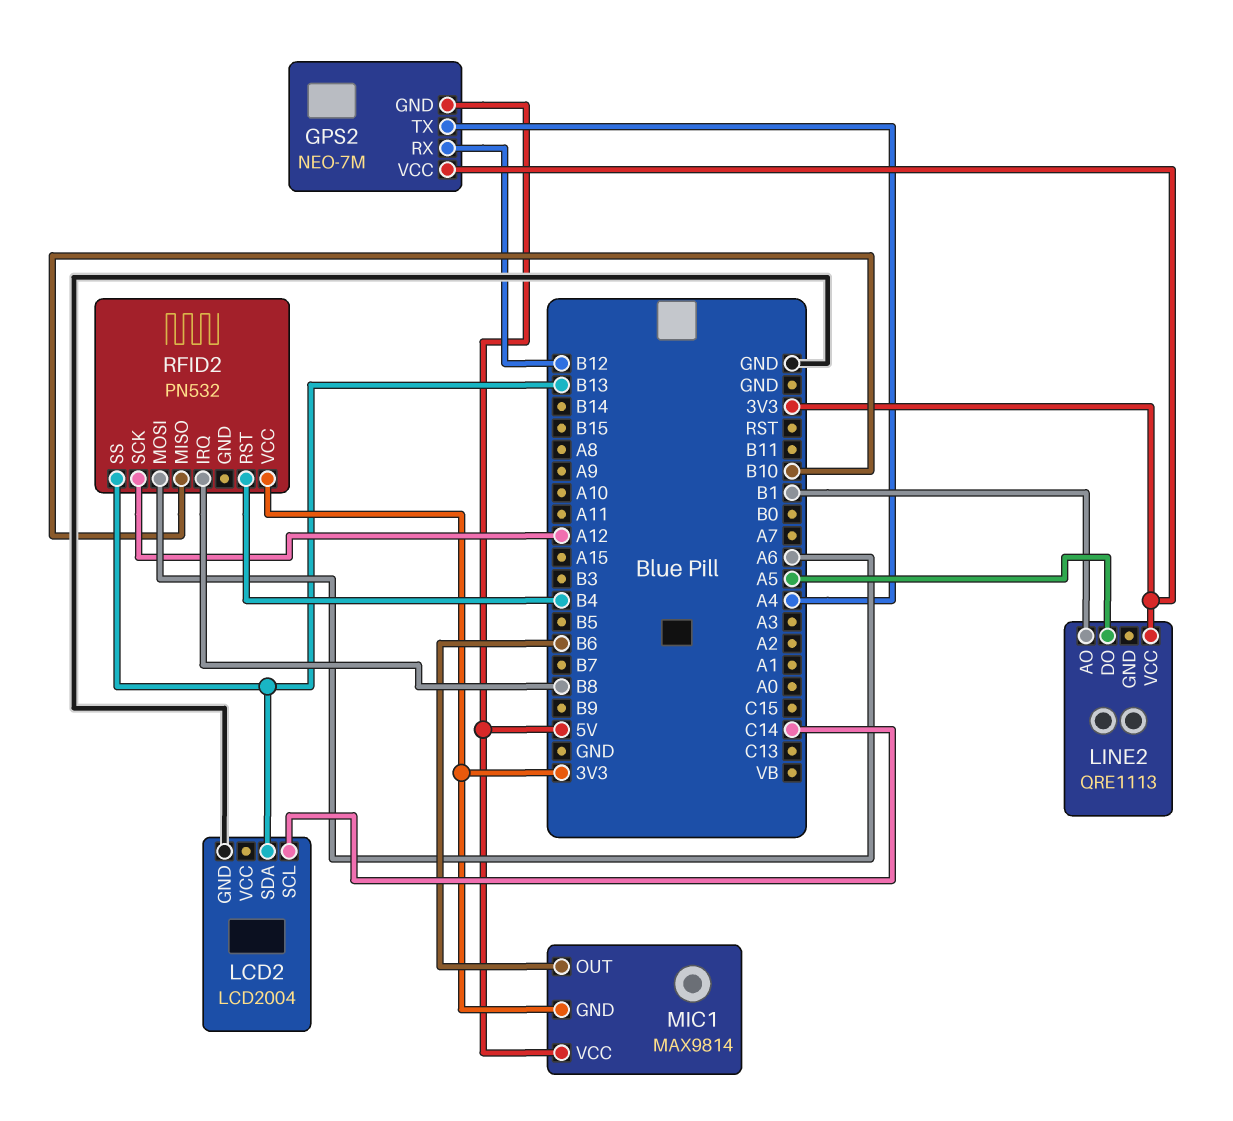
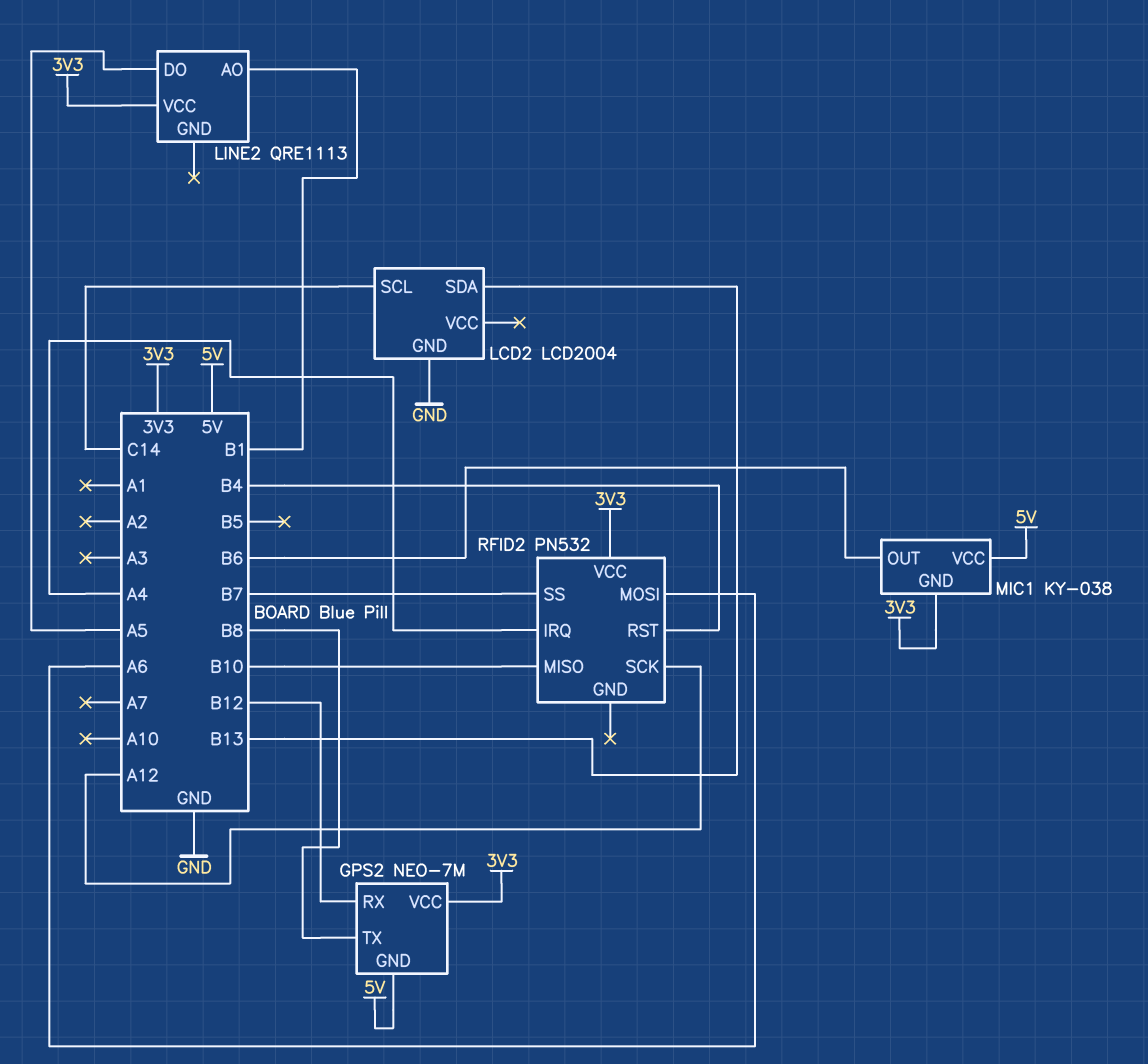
GPS2 pin TX: A4 -> B8
MIC1: MAX9814 -> KY-038
RFID2 pin IRQ: B8 -> A4
RFID2 pin SS: B13 -> B7

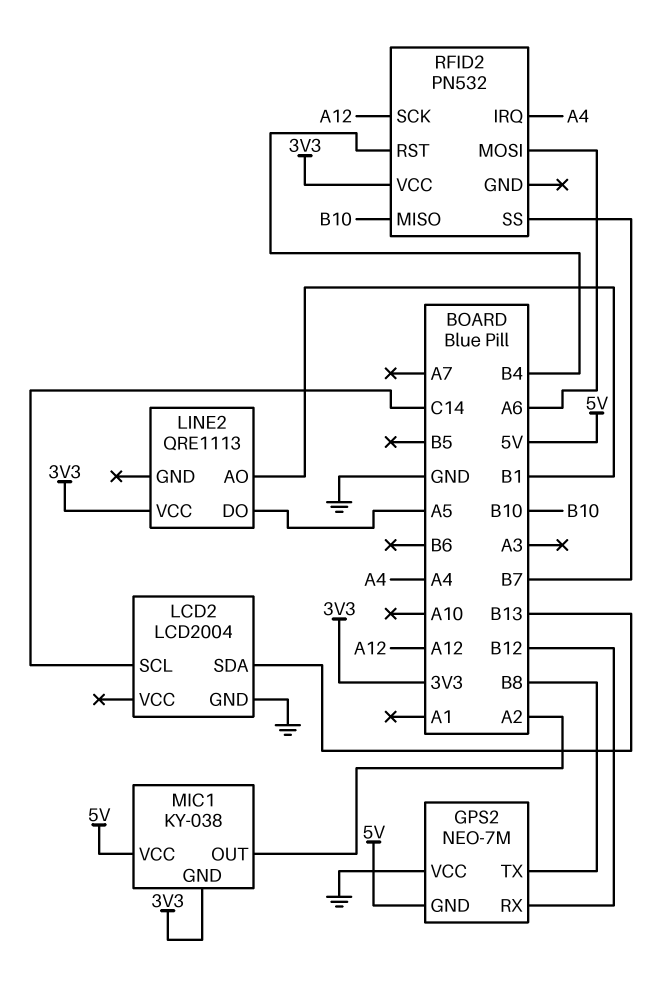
GPS2 pin VCC: 3V3 -> GND
MIC1 pin OUT: B6 -> A2

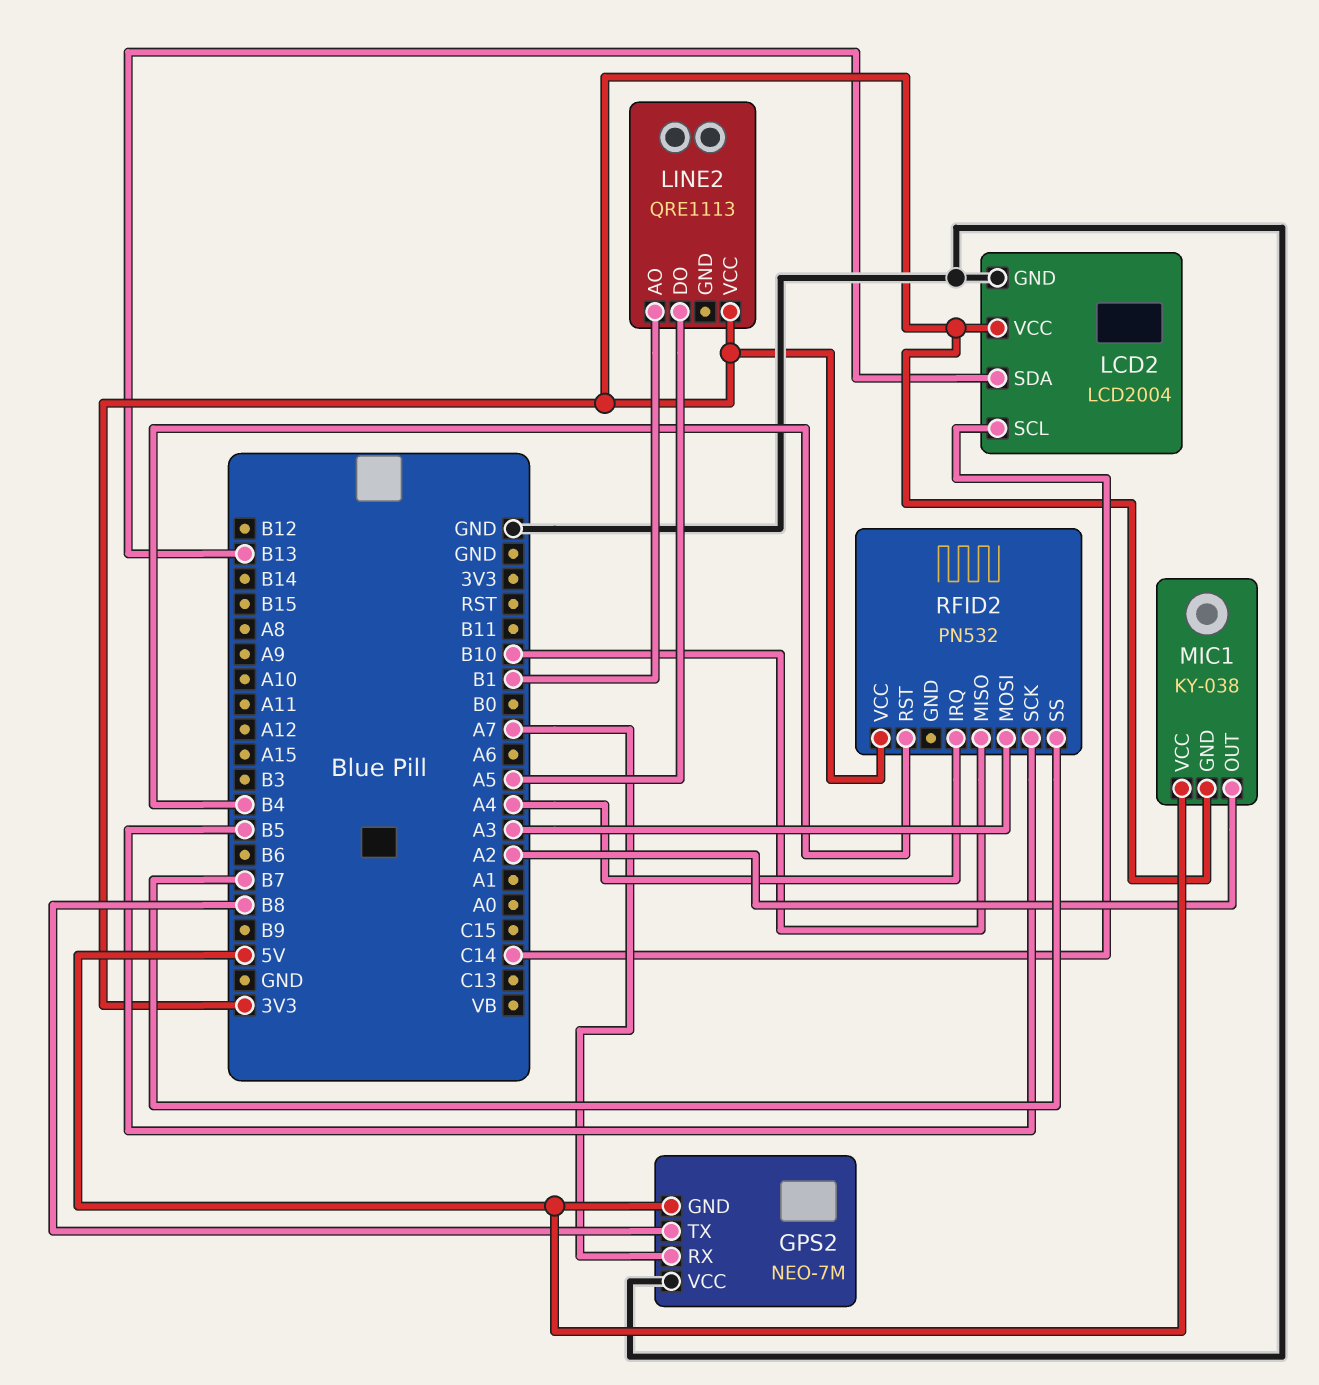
GPS2 pin RX: B12 -> A7
LCD2 pin VCC: none -> 3V3
RFID2 pin MOSI: A6 -> A3
RFID2 pin SCK: A12 -> B5

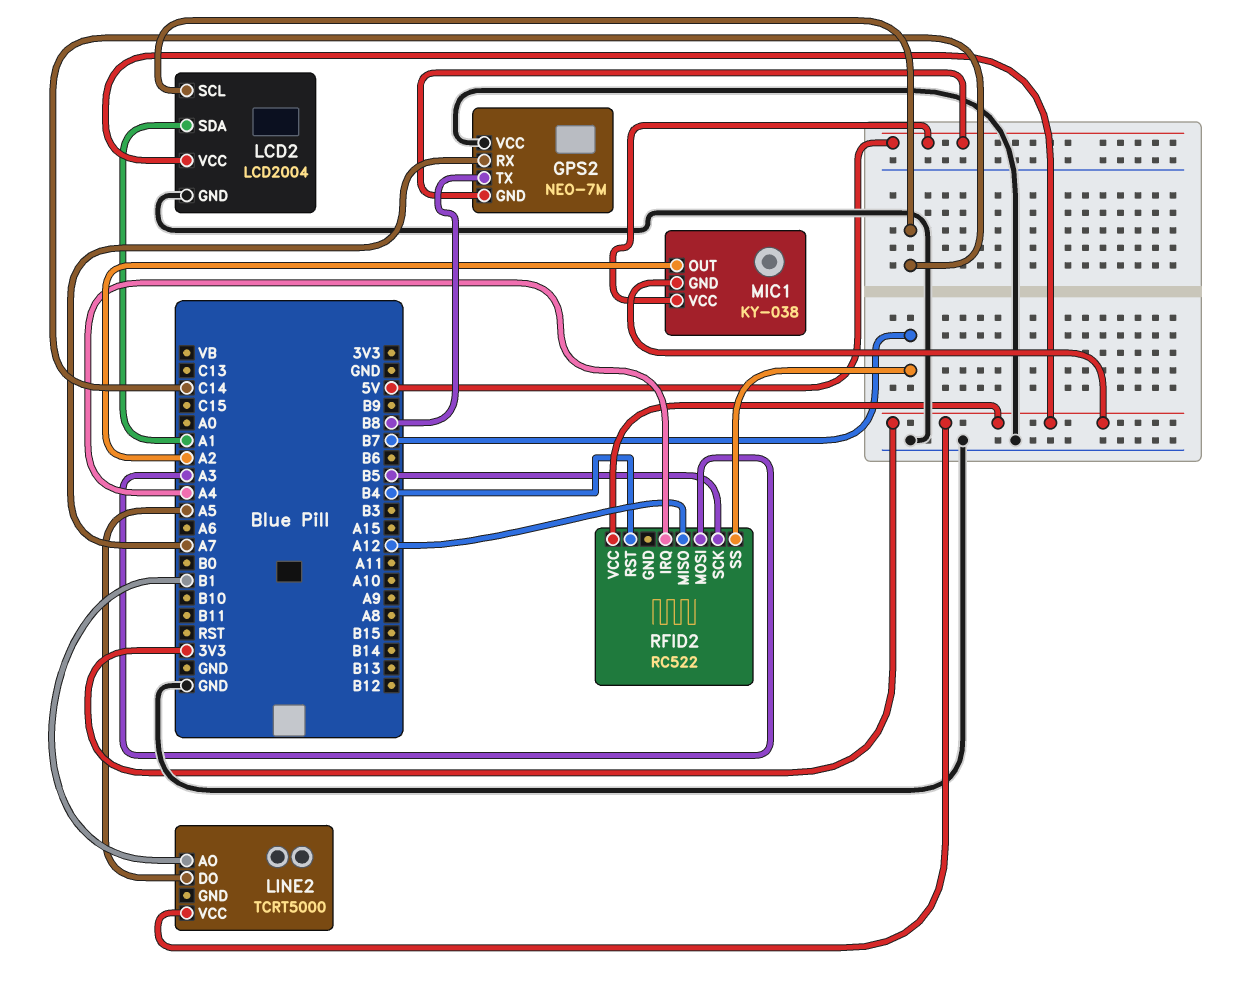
LCD2 pin SDA: B13 -> A1
LINE2: QRE1113 -> TCRT5000
RFID2: PN532 -> RC522
RFID2 pin MISO: B10 -> A12

